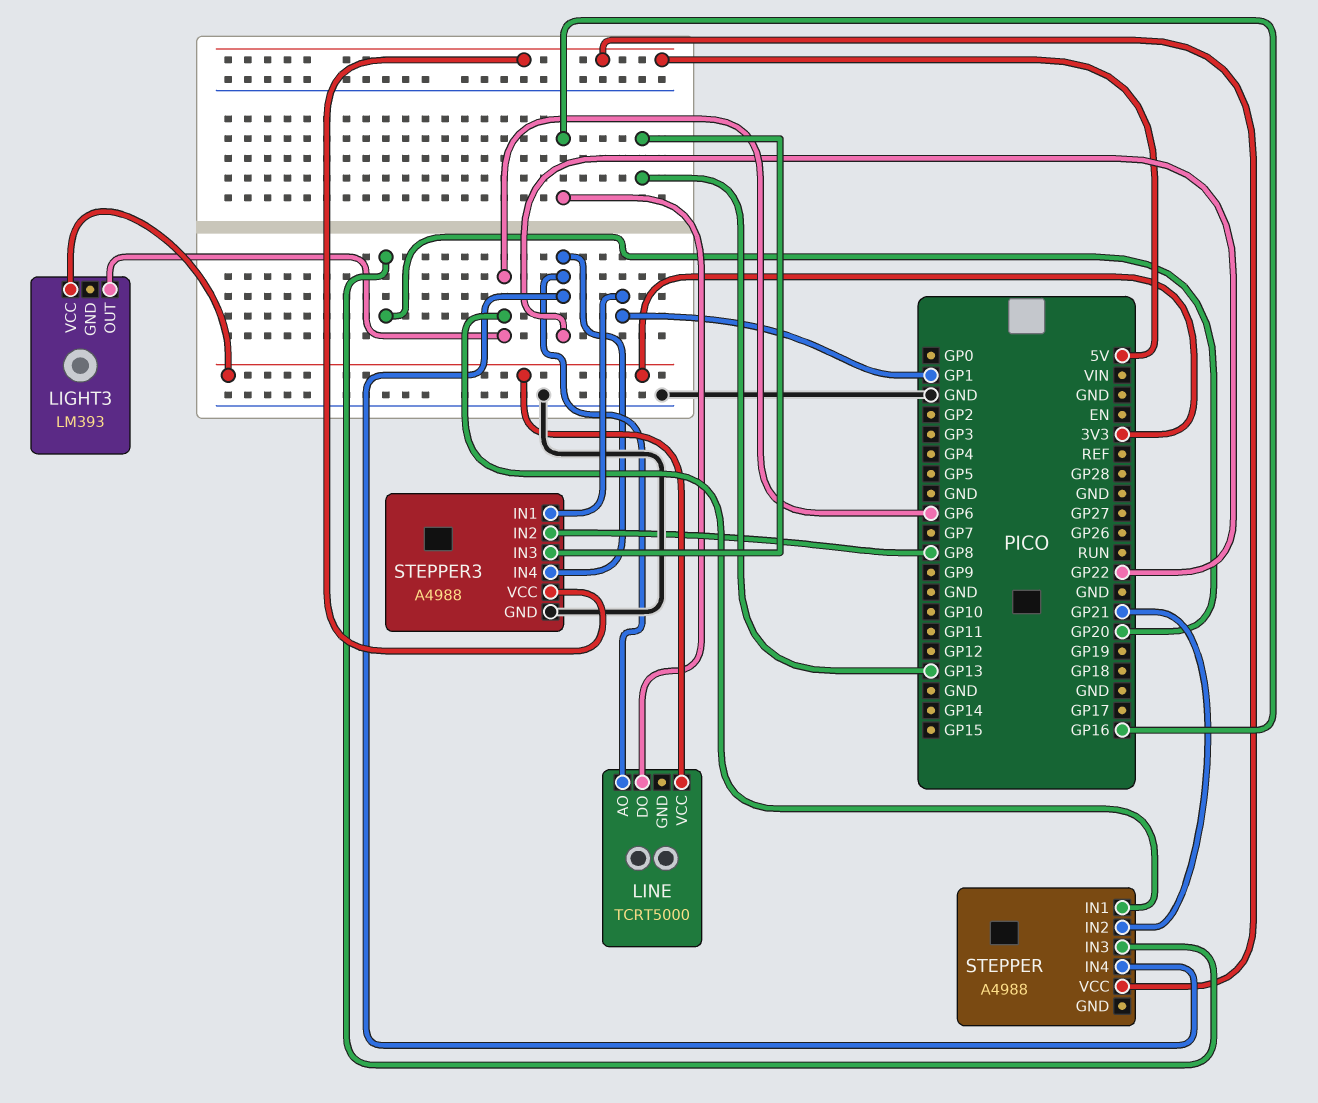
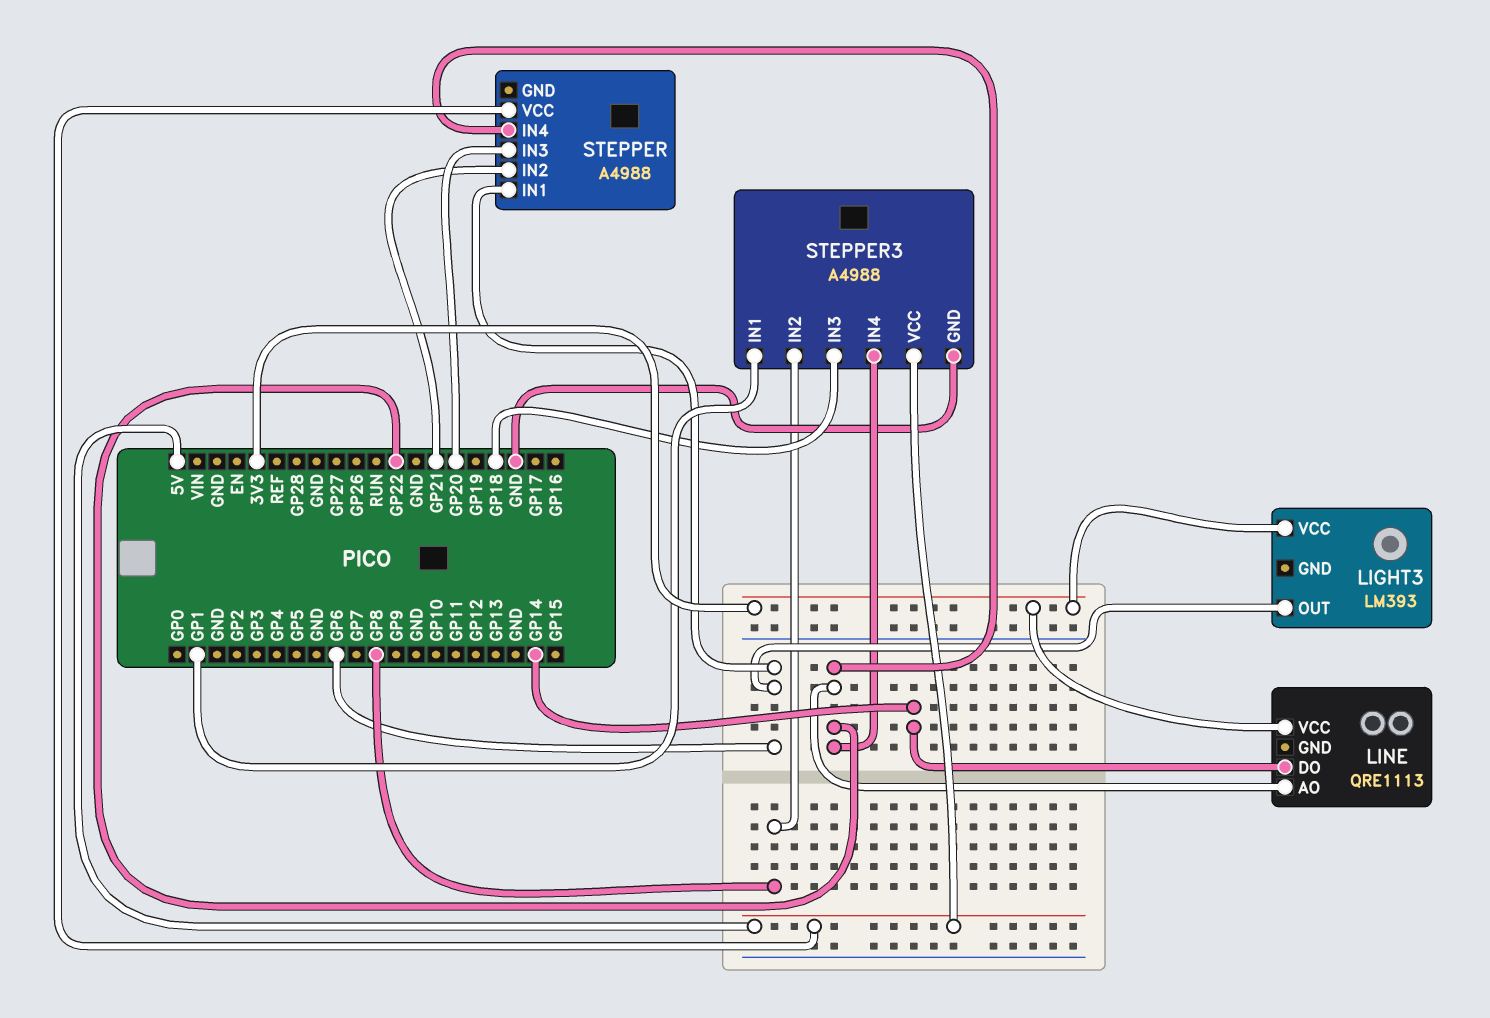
LINE: TCRT5000 -> QRE1113
LINE pin DO: GP16 -> GP14
STEPPER3 pin IN3: GP13 -> GP18

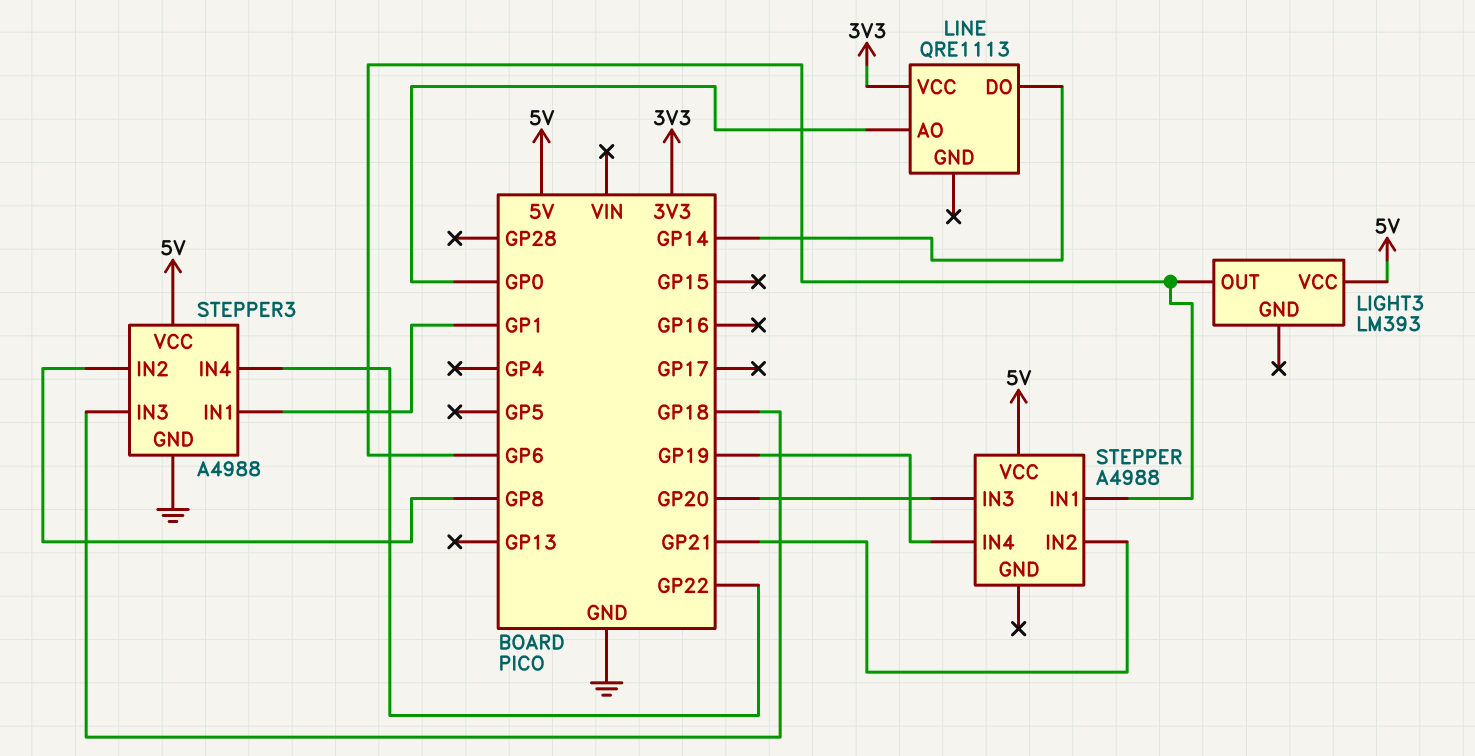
LIGHT3 pin VCC: 3V3 -> 5V
LINE pin AO: GP22 -> GP0
STEPPER pin IN4: GP22 -> GP19

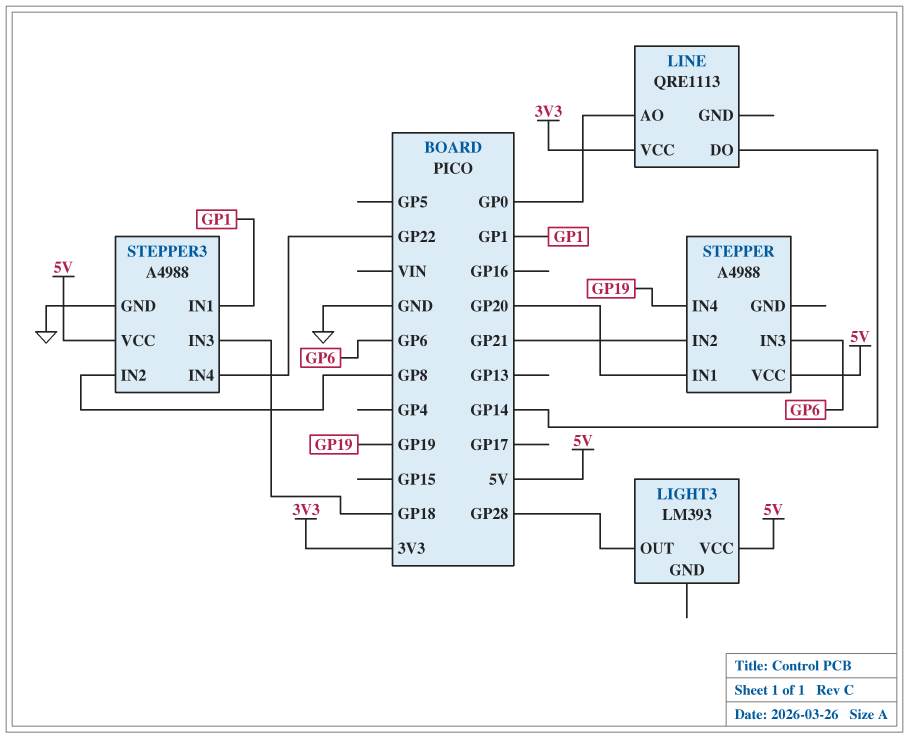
LIGHT3 pin OUT: GP6 -> GP28
STEPPER pin IN1: GP6 -> GP20
STEPPER pin IN3: GP20 -> GP6

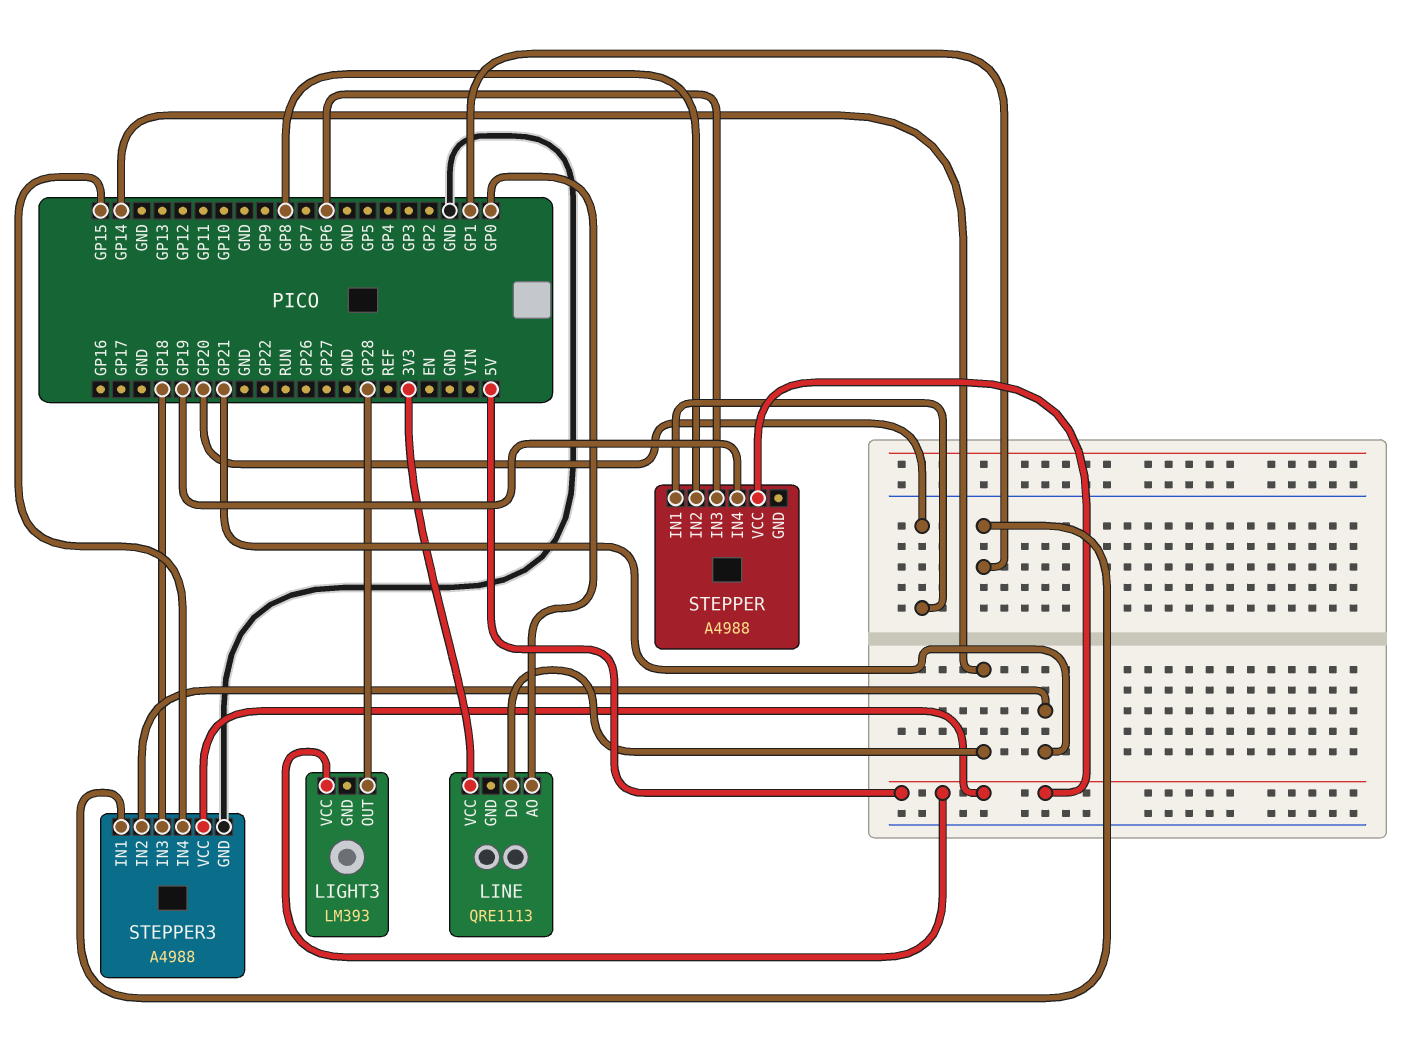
STEPPER pin IN2: GP21 -> GP8
STEPPER3 pin IN2: GP8 -> GP21
STEPPER3 pin IN4: GP22 -> GP15

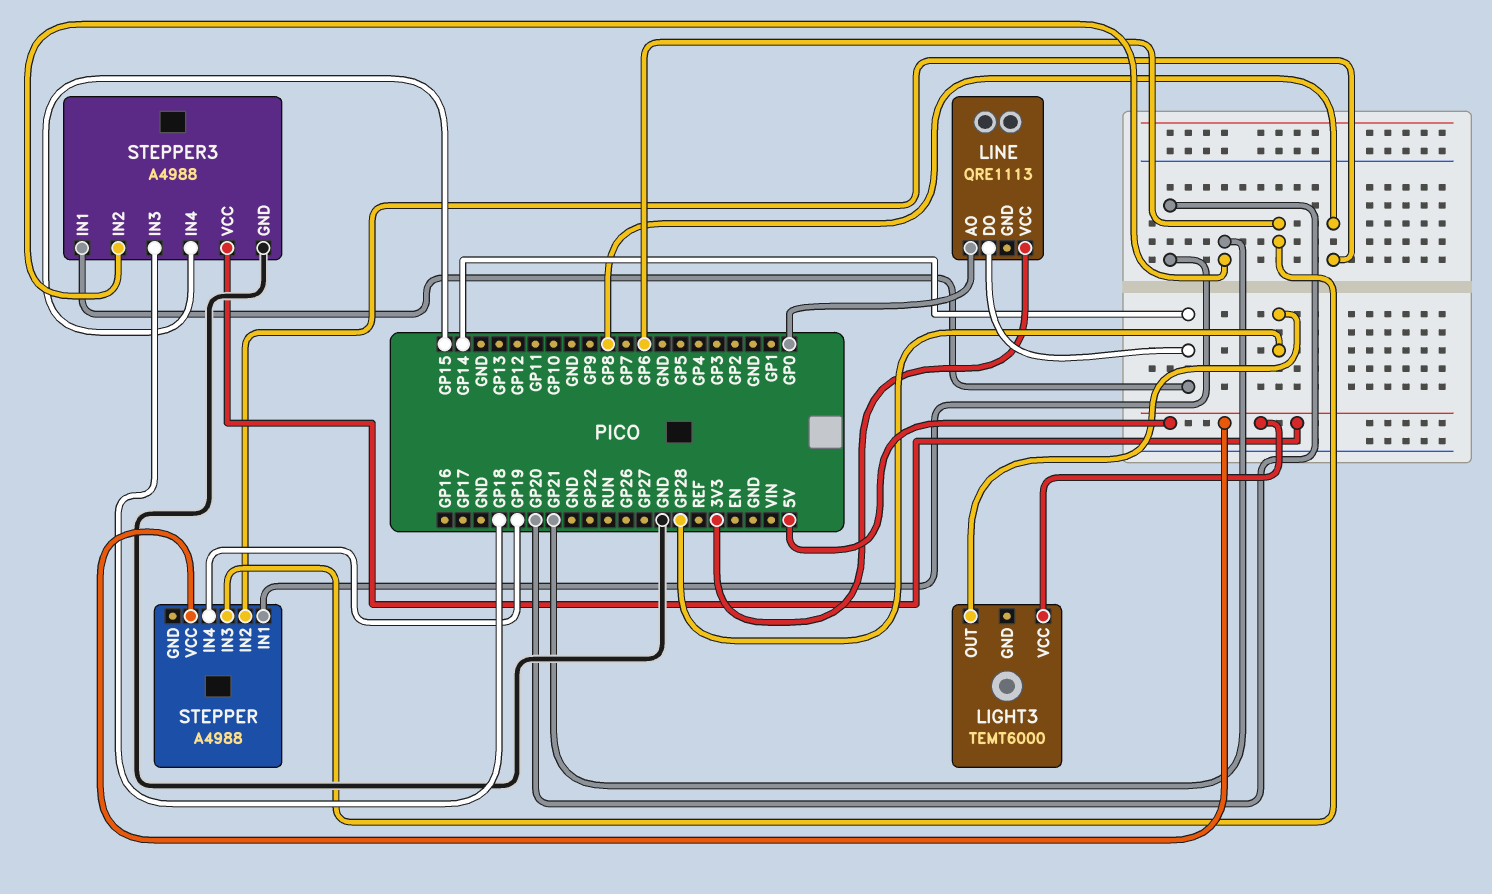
LIGHT3: LM393 -> TEMT6000
STEPPER3 pin IN1: GP1 -> GP14

